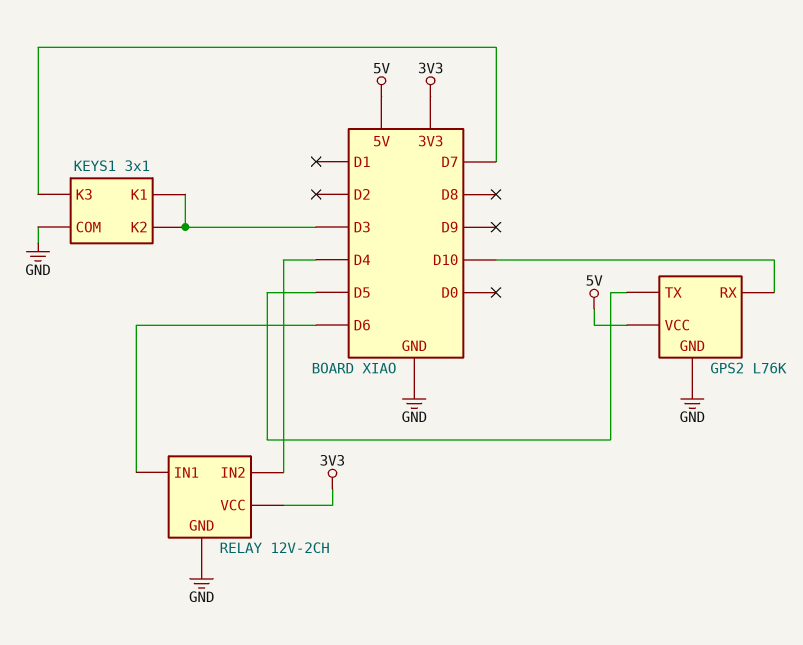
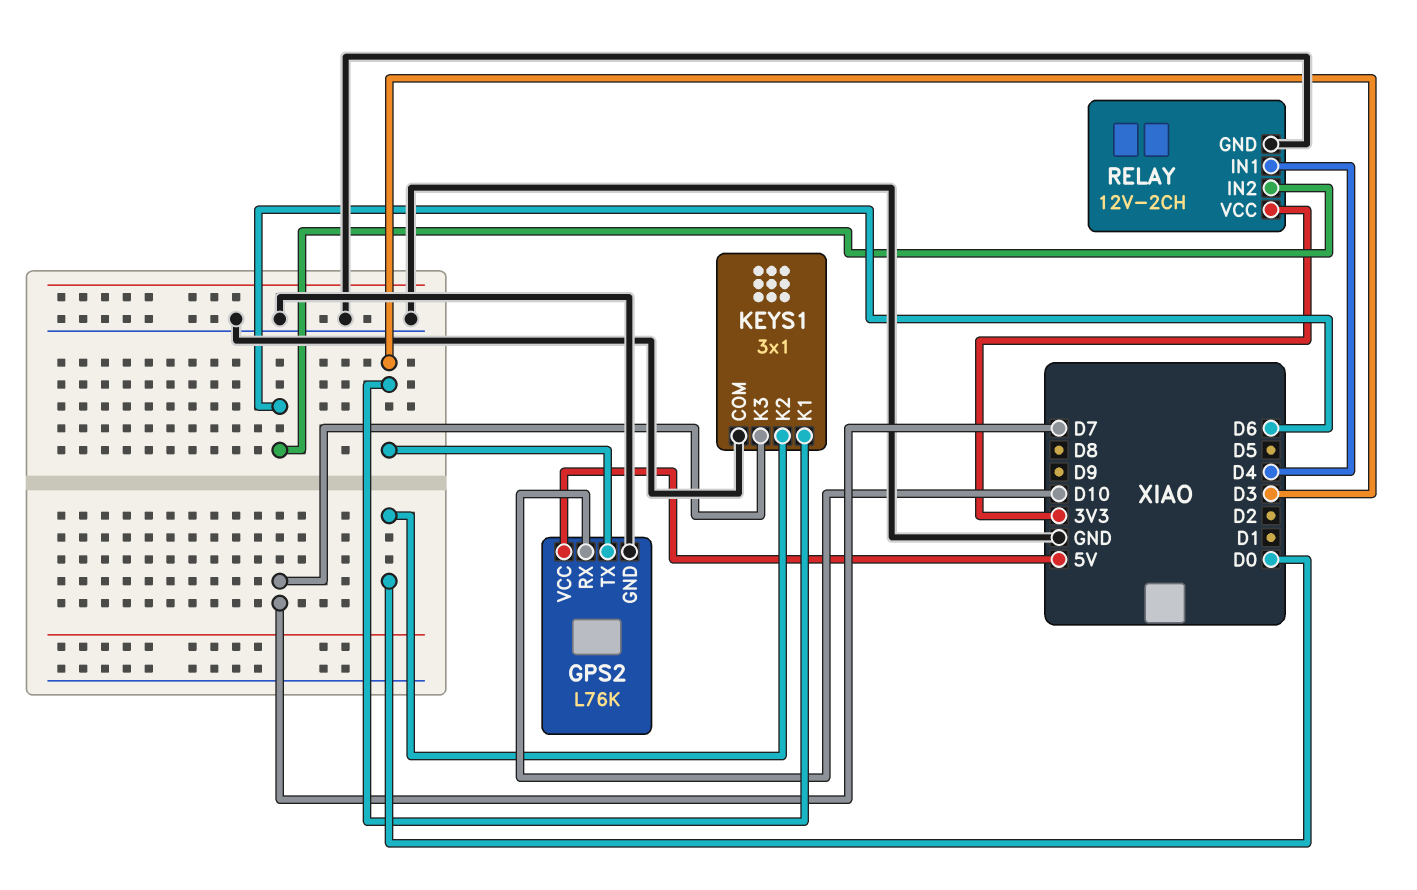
GPS2 pin TX: D5 -> D3
KEYS1 pin K2: D3 -> D0
RELAY pin IN1: D6 -> D4
RELAY pin IN2: D4 -> D6

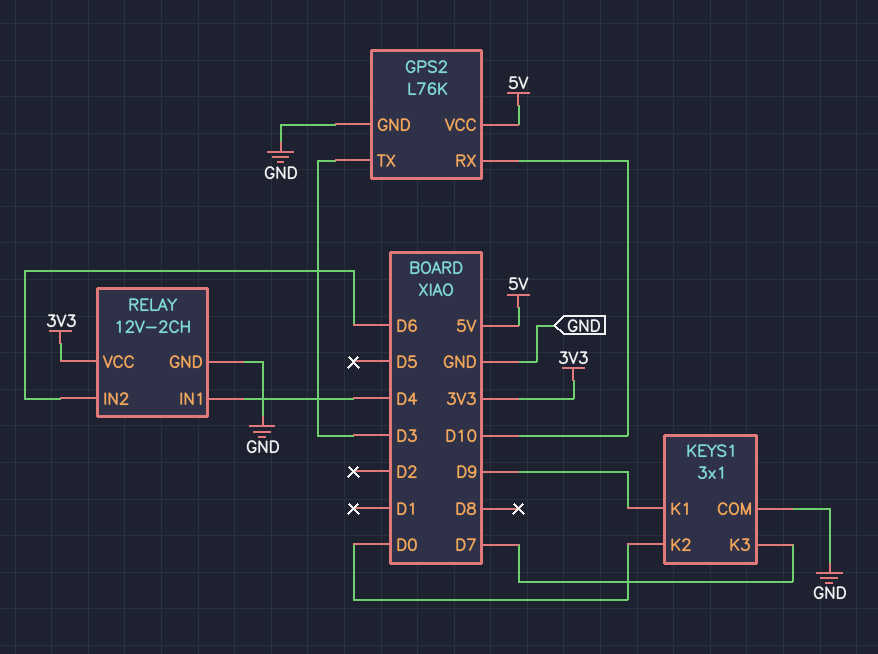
KEYS1 pin K1: D3 -> D9

